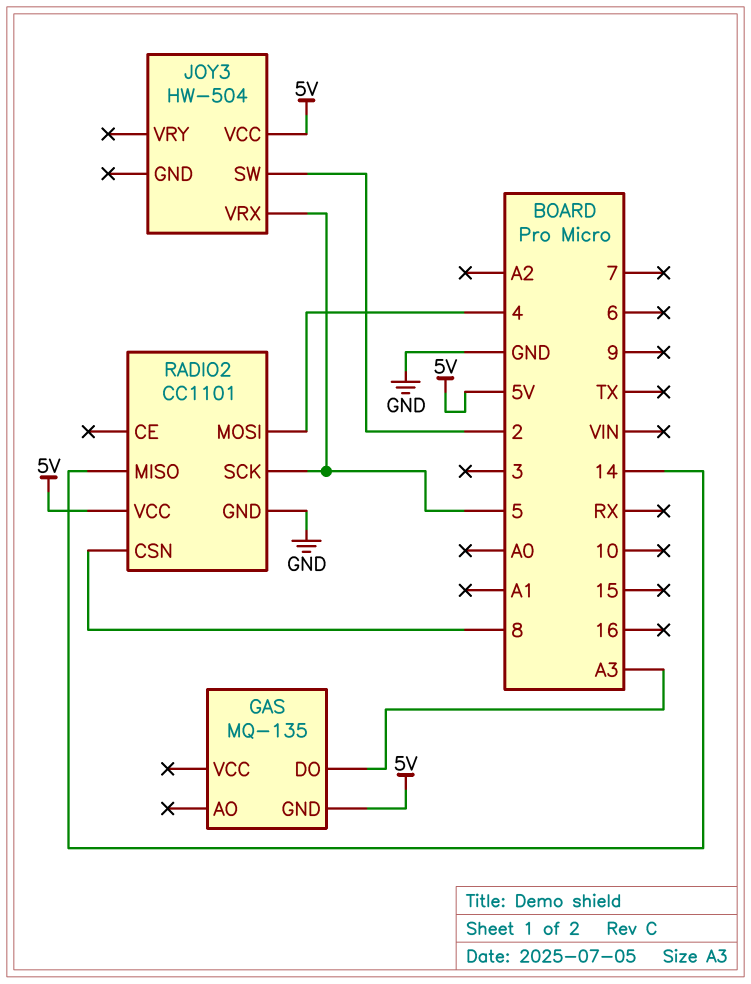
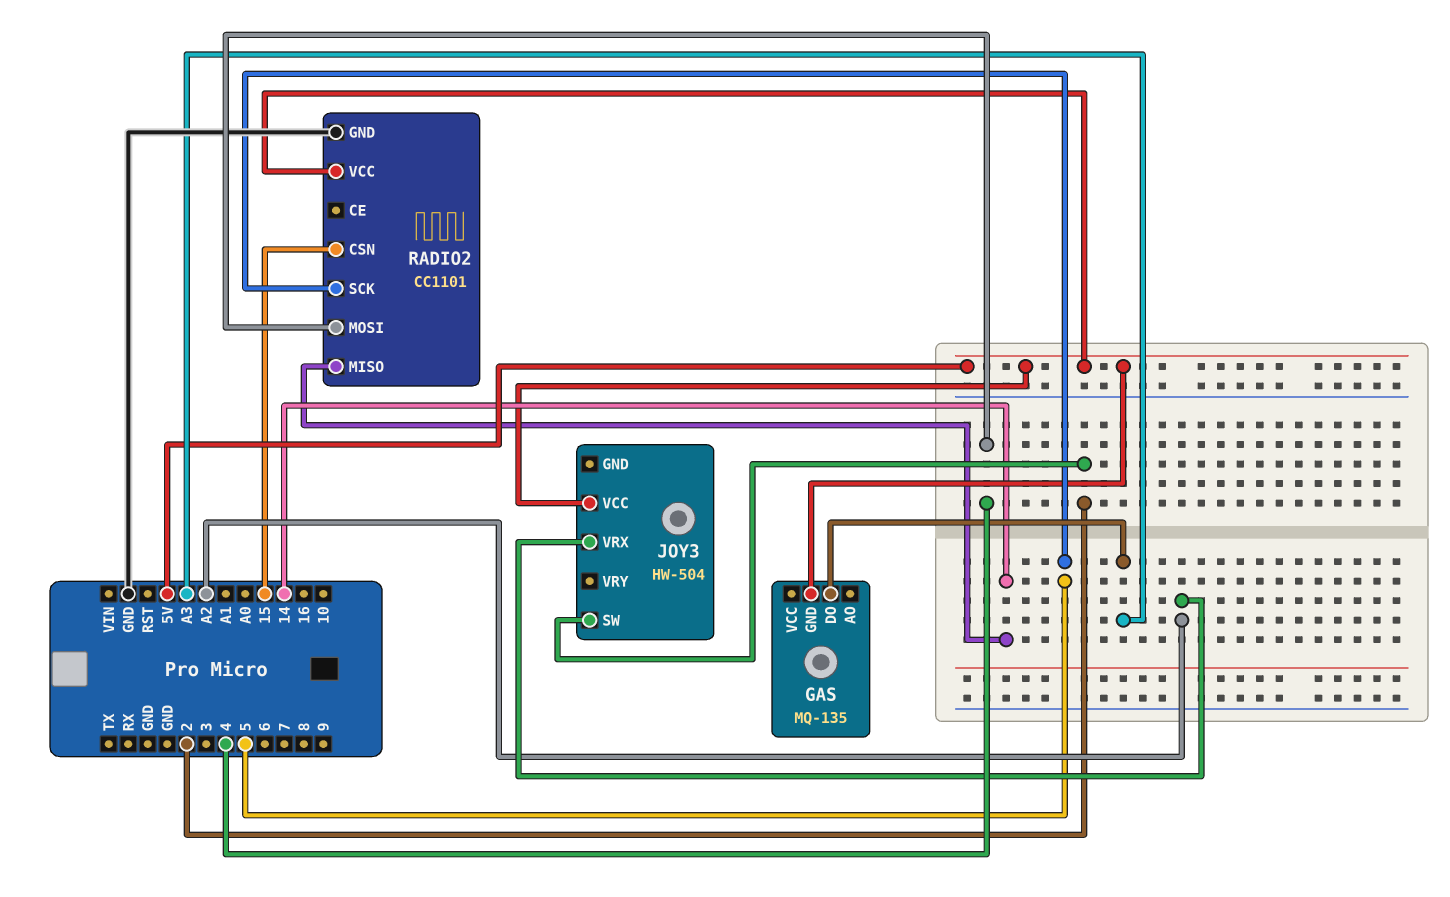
JOY3 pin VRX: 5 -> A2
RADIO2 pin CSN: 8 -> 15

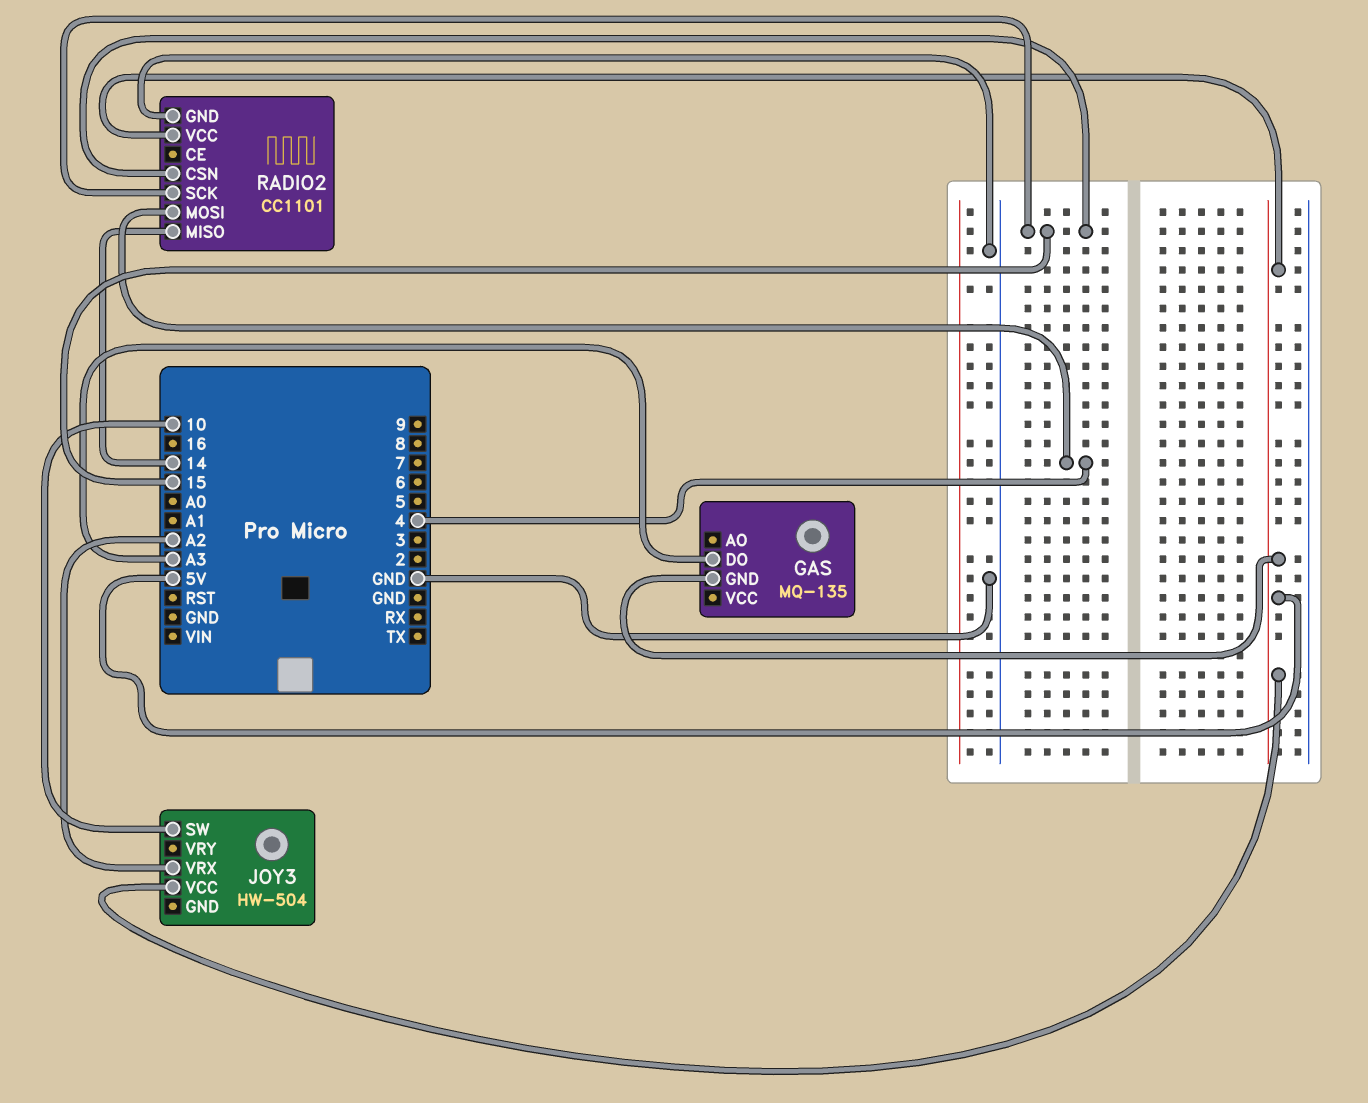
JOY3 pin SW: 2 -> 10
RADIO2 pin SCK: 5 -> 15

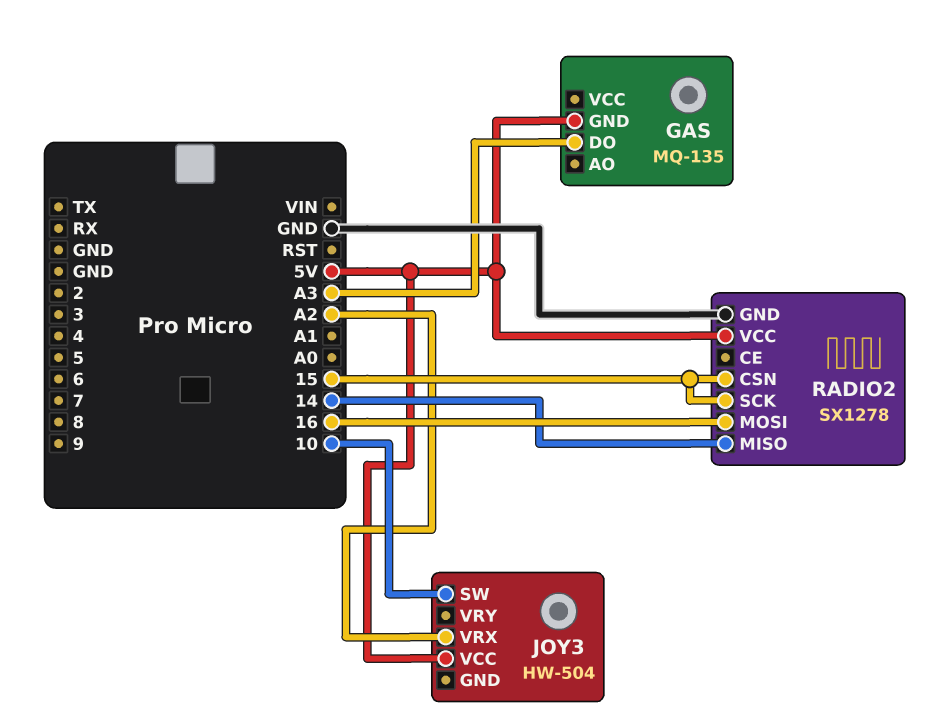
RADIO2: CC1101 -> SX1278
RADIO2 pin MOSI: 4 -> 16

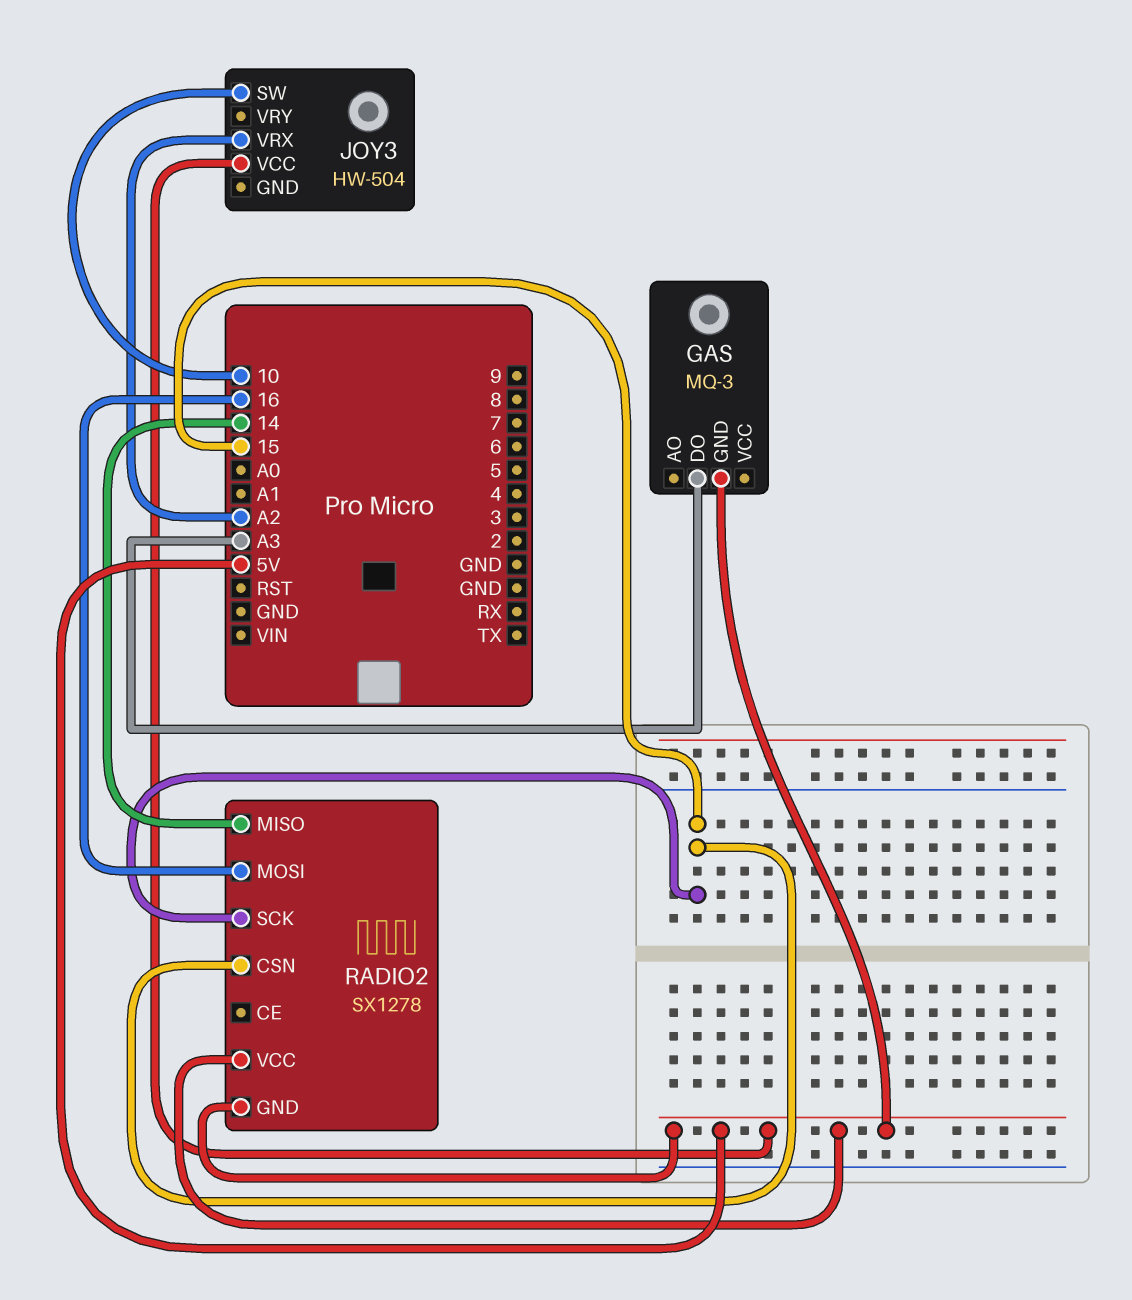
GAS: MQ-135 -> MQ-3
RADIO2 pin GND: GND -> 5V

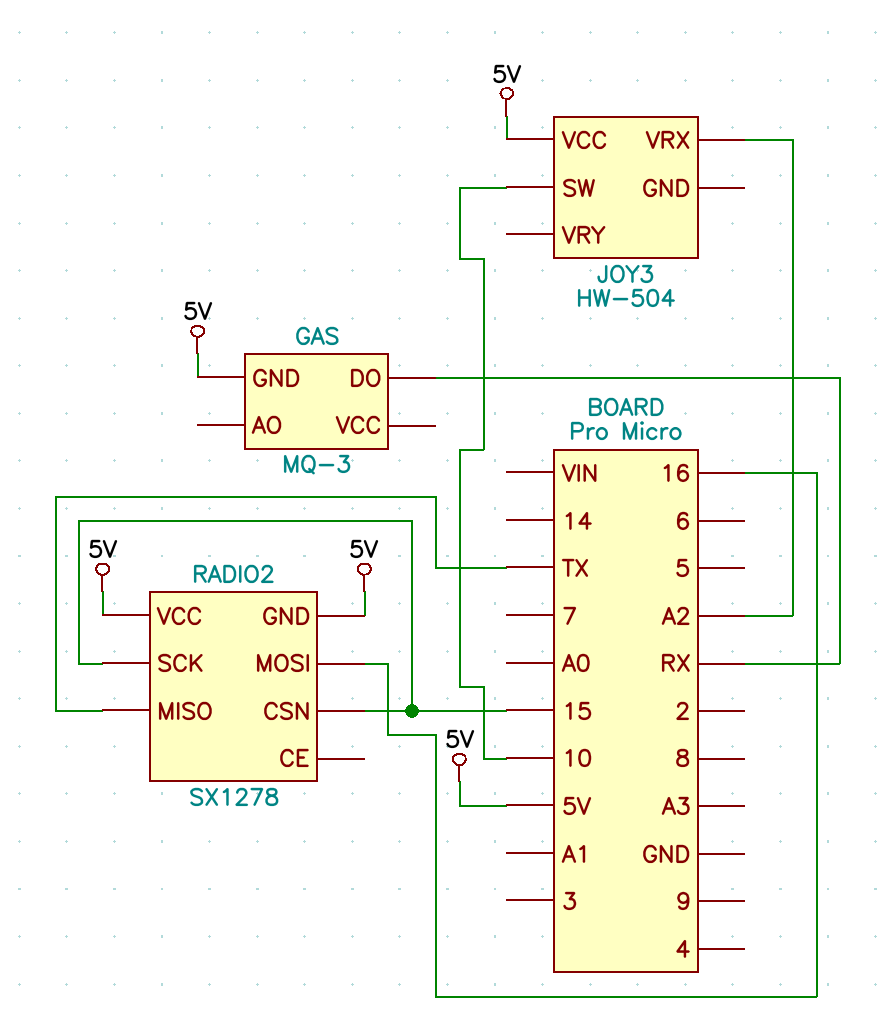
GAS pin DO: A3 -> RX
RADIO2 pin MISO: 14 -> TX

